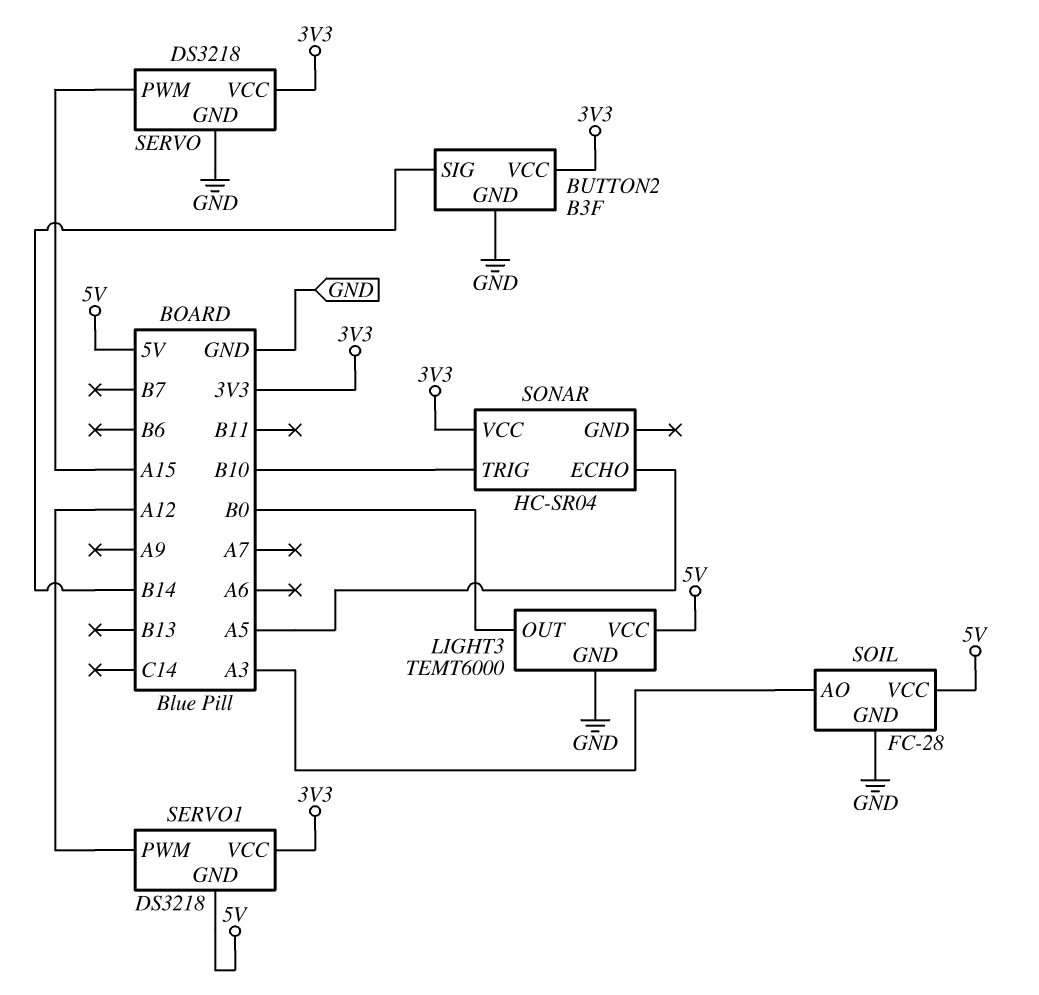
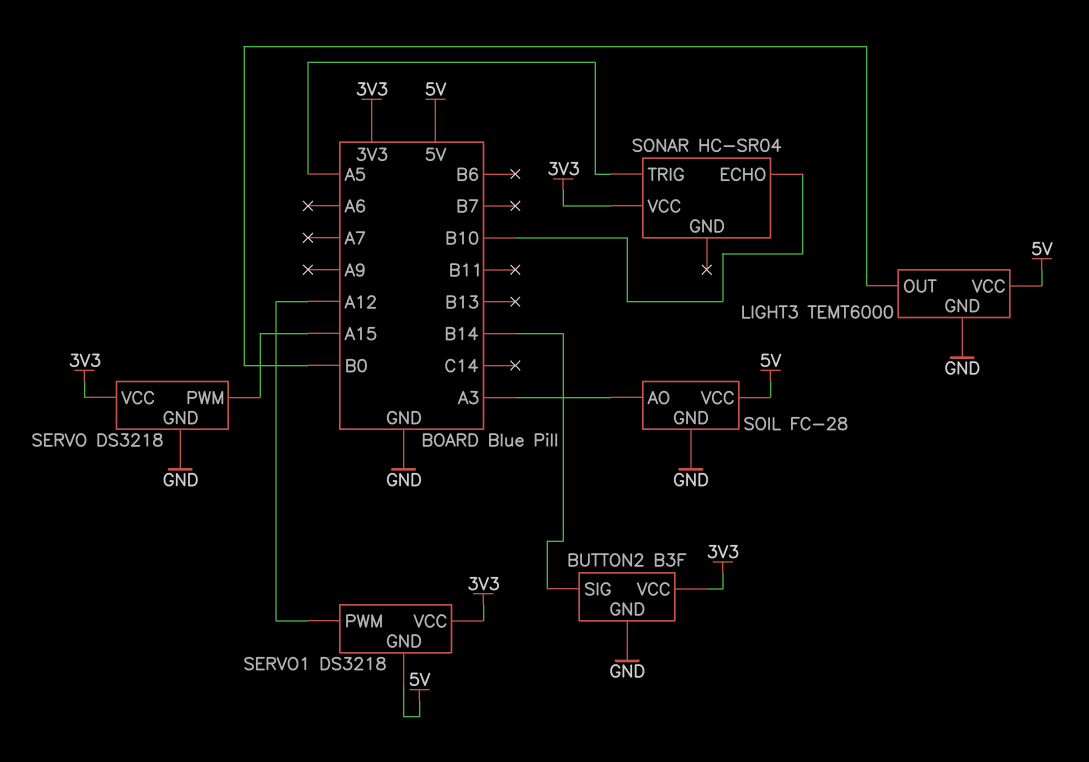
SONAR pin ECHO: A5 -> B10
SONAR pin TRIG: B10 -> A5

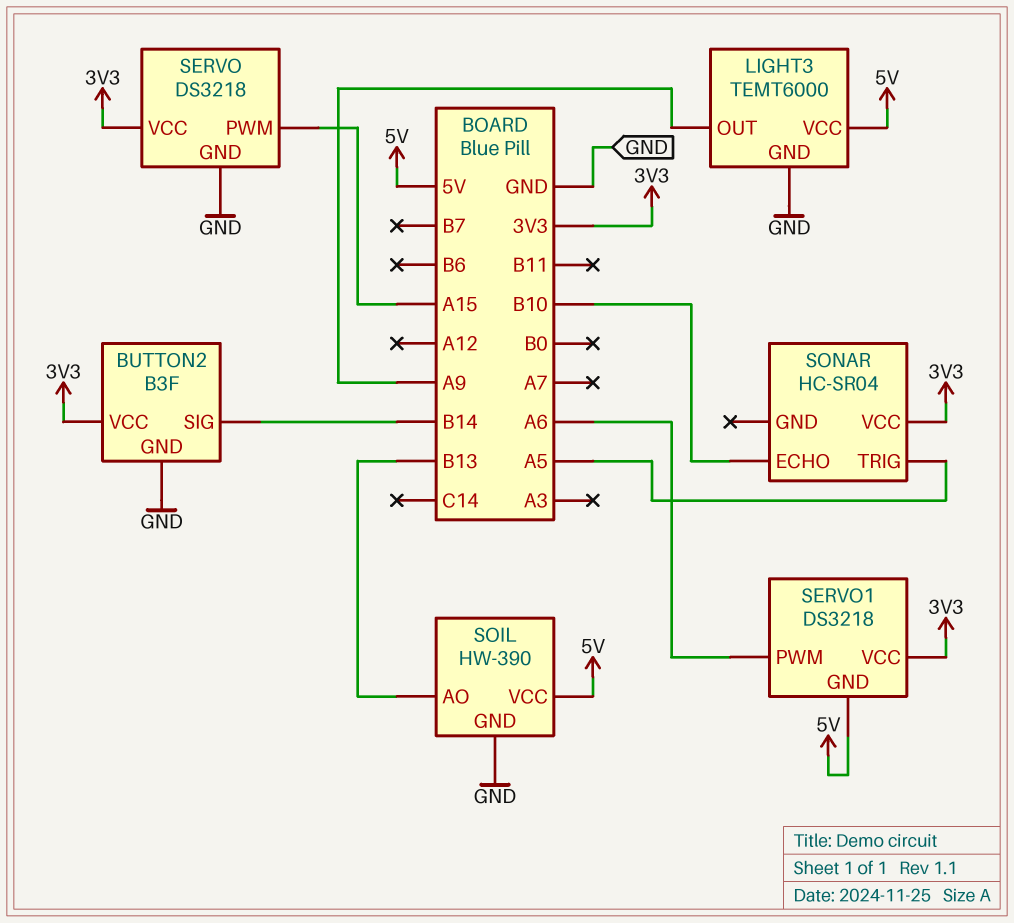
LIGHT3 pin OUT: B0 -> A9
SERVO1 pin PWM: A12 -> A6
SOIL: FC-28 -> HW-390
SOIL pin AO: A3 -> B13

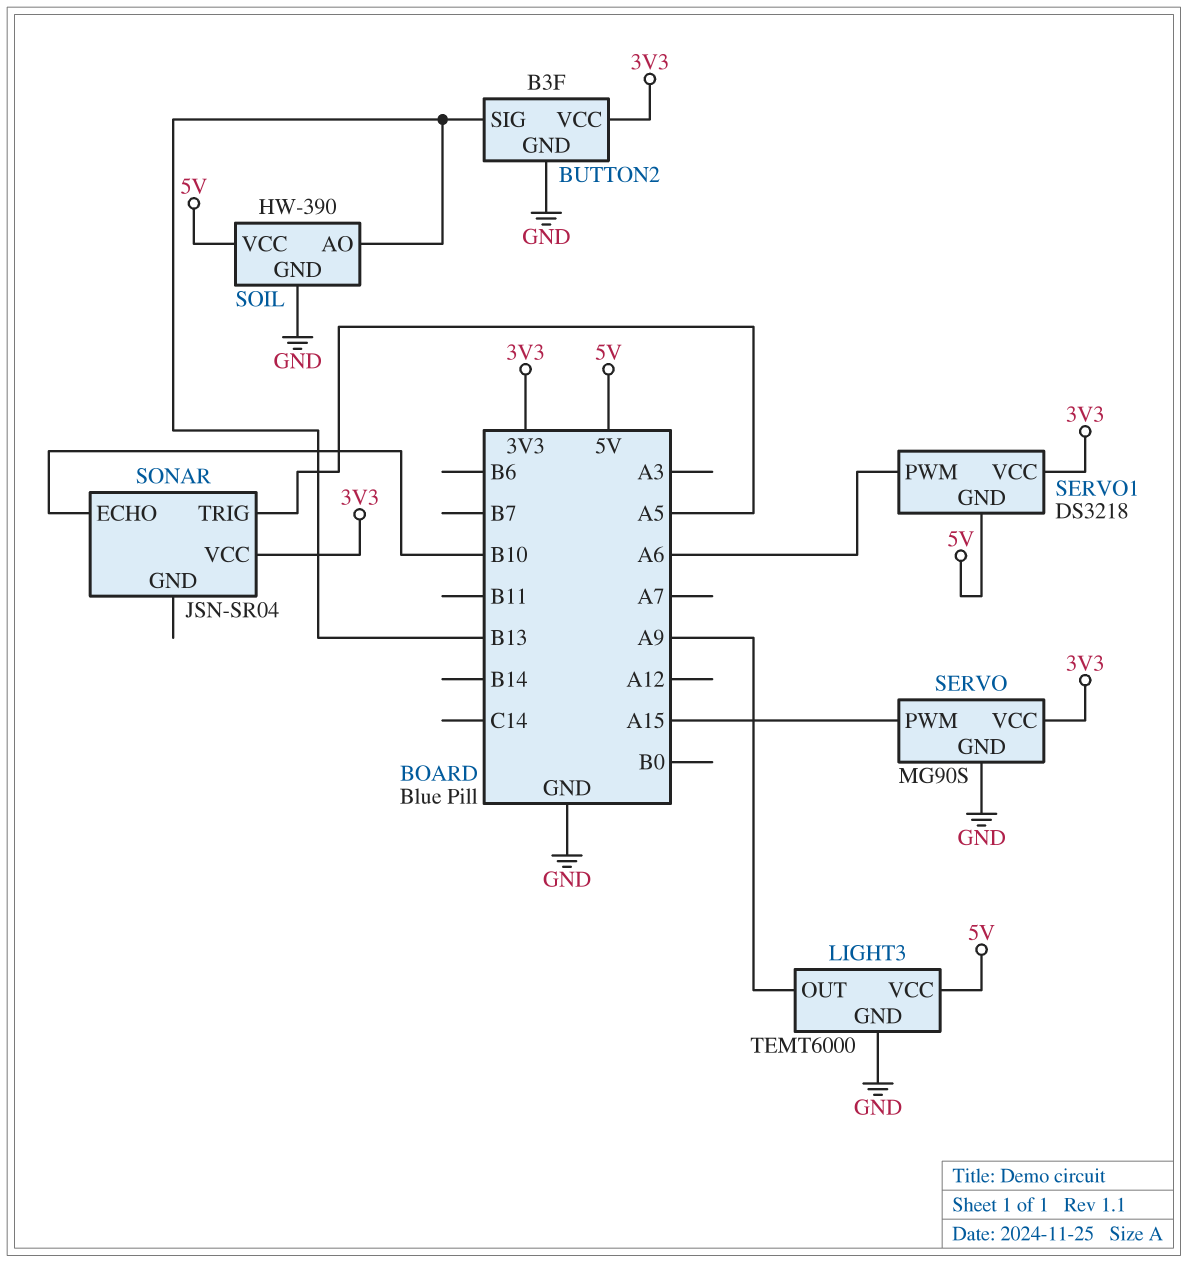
BUTTON2 pin SIG: B14 -> B13
SERVO: DS3218 -> MG90S
SONAR: HC-SR04 -> JSN-SR04

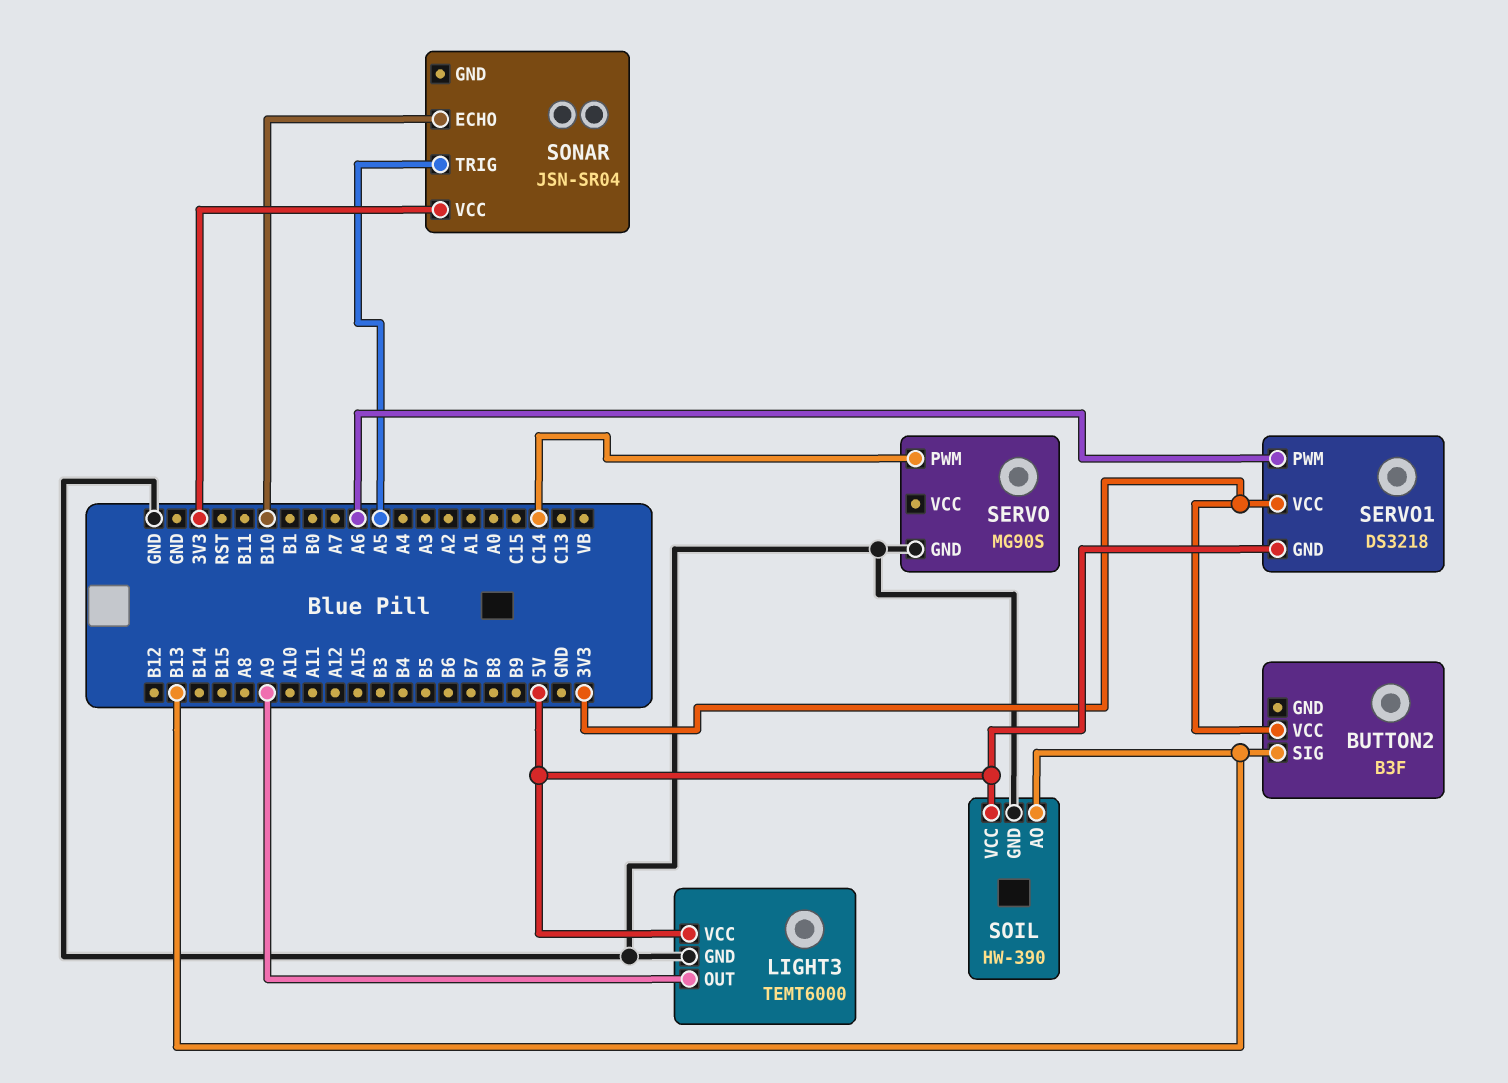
BUTTON2 pin GND: GND -> none
SERVO pin PWM: A15 -> C14
SERVO pin VCC: 3V3 -> none

